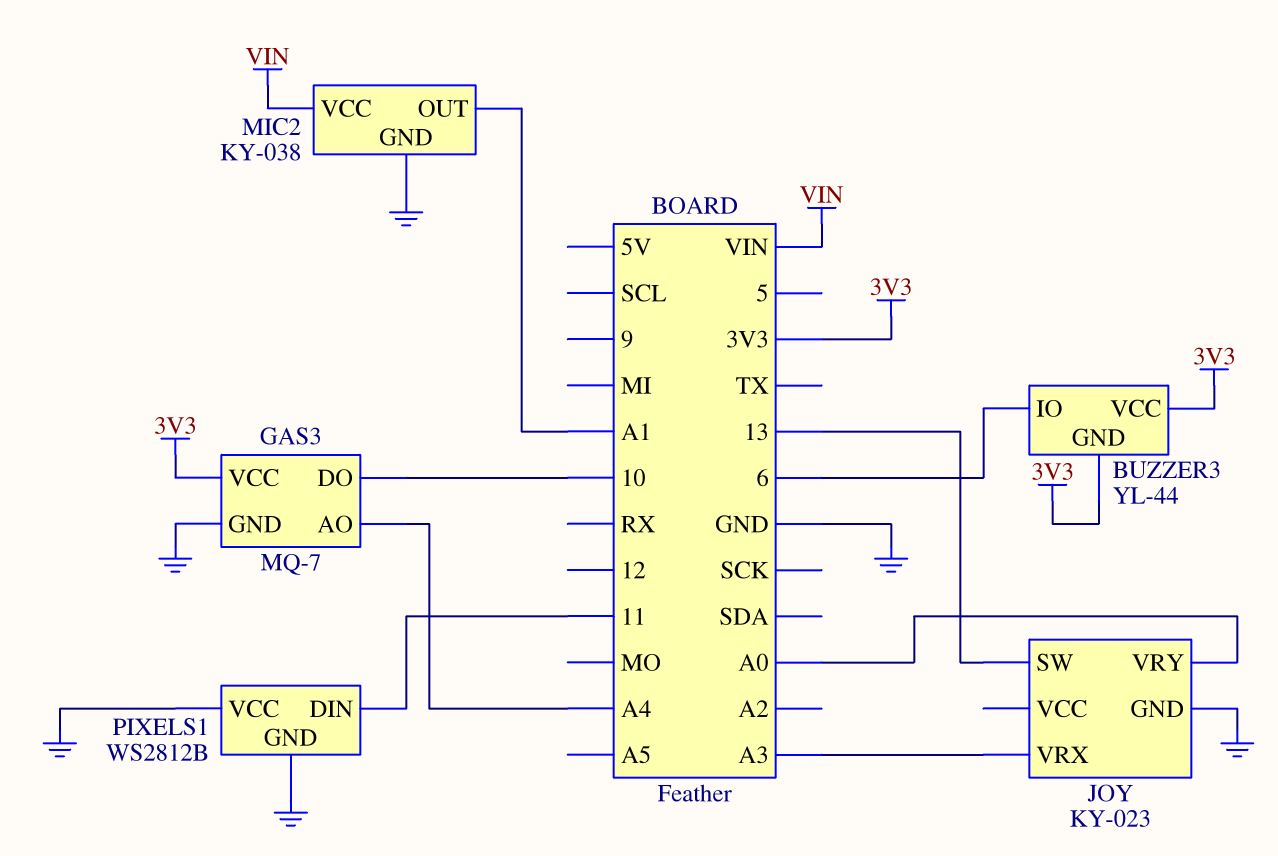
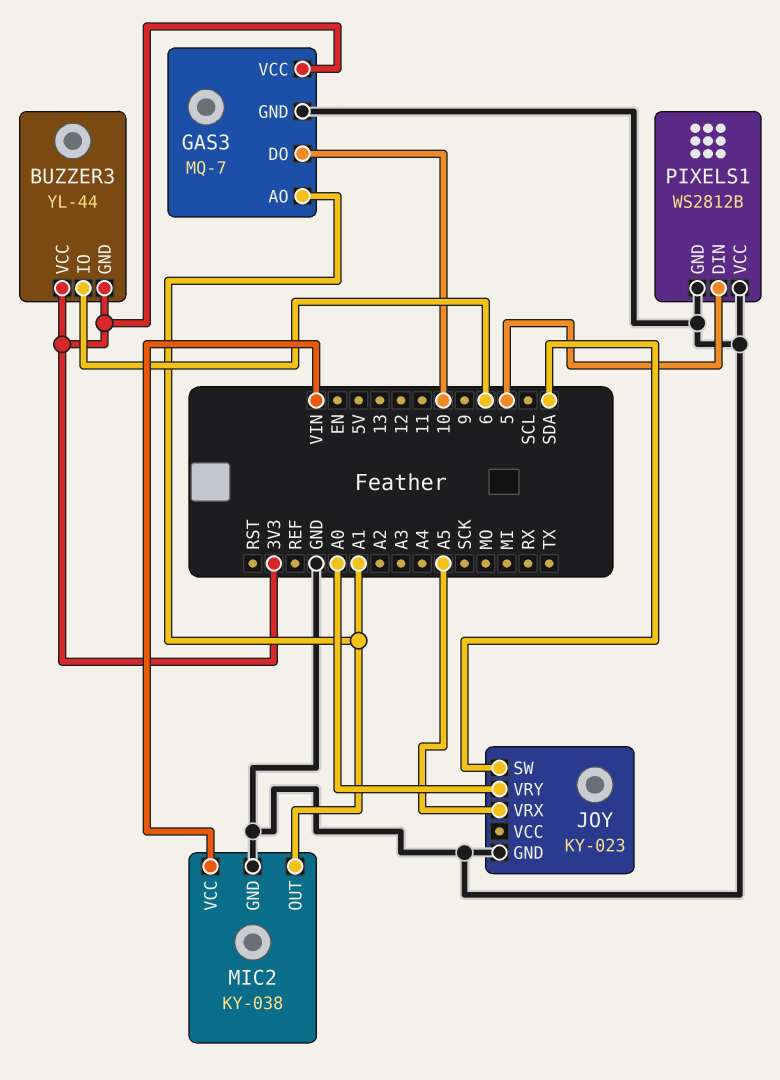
GAS3 pin AO: A4 -> A1
JOY pin SW: 13 -> SDA
JOY pin VRX: A3 -> A5
PIXELS1 pin DIN: 11 -> 5

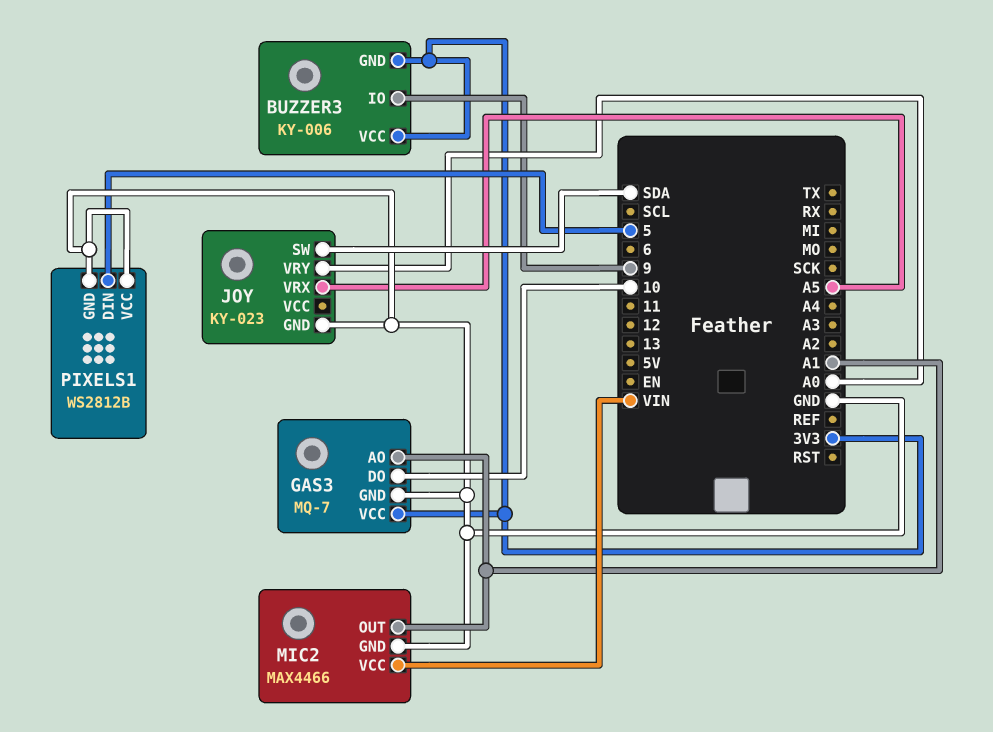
BUZZER3: YL-44 -> KY-006
BUZZER3 pin IO: 6 -> 9
MIC2: KY-038 -> MAX4466

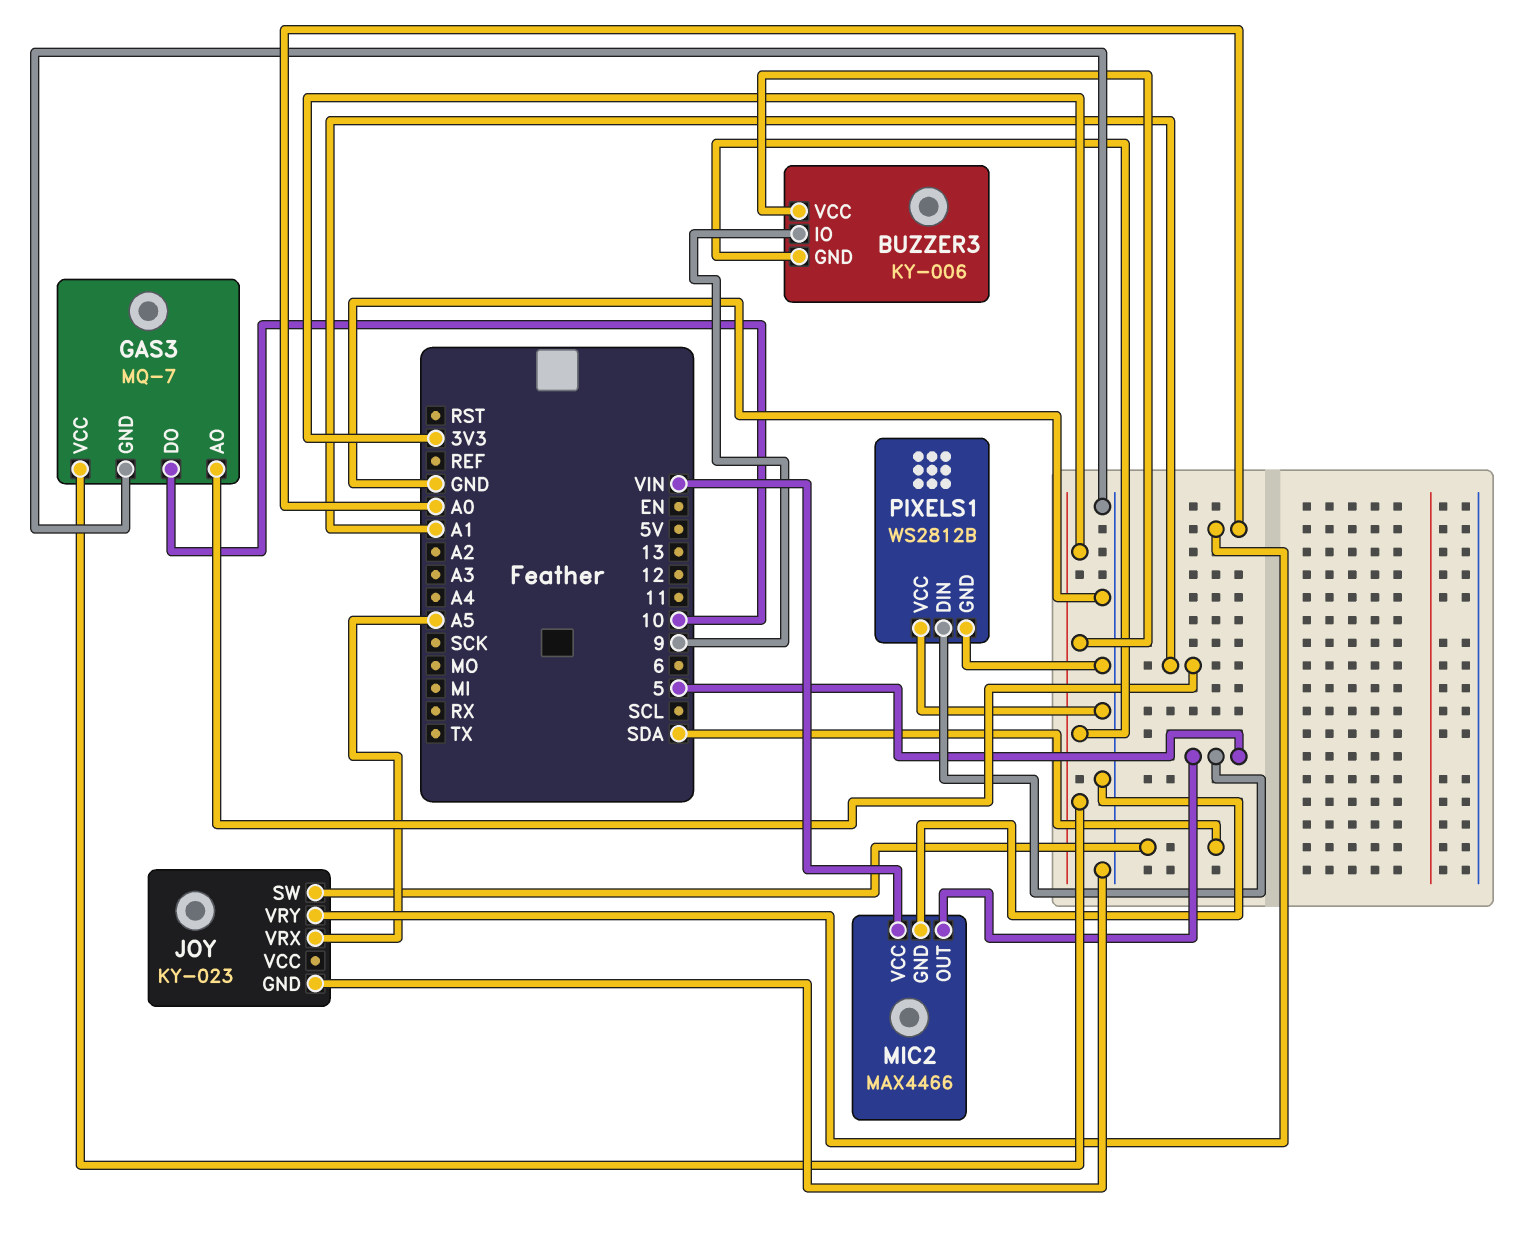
MIC2 pin OUT: A1 -> 5

